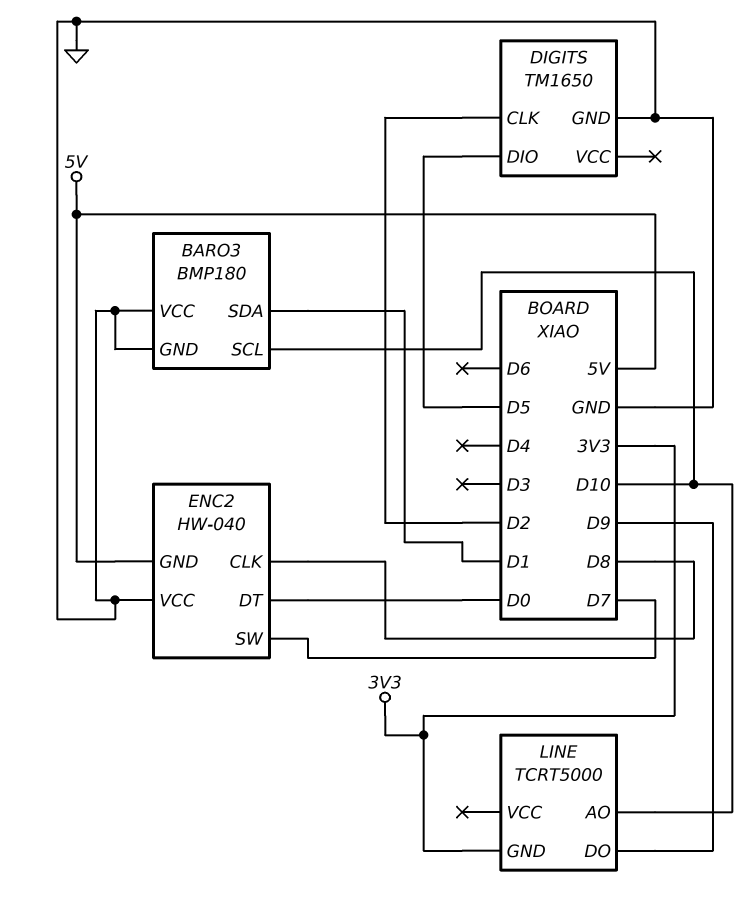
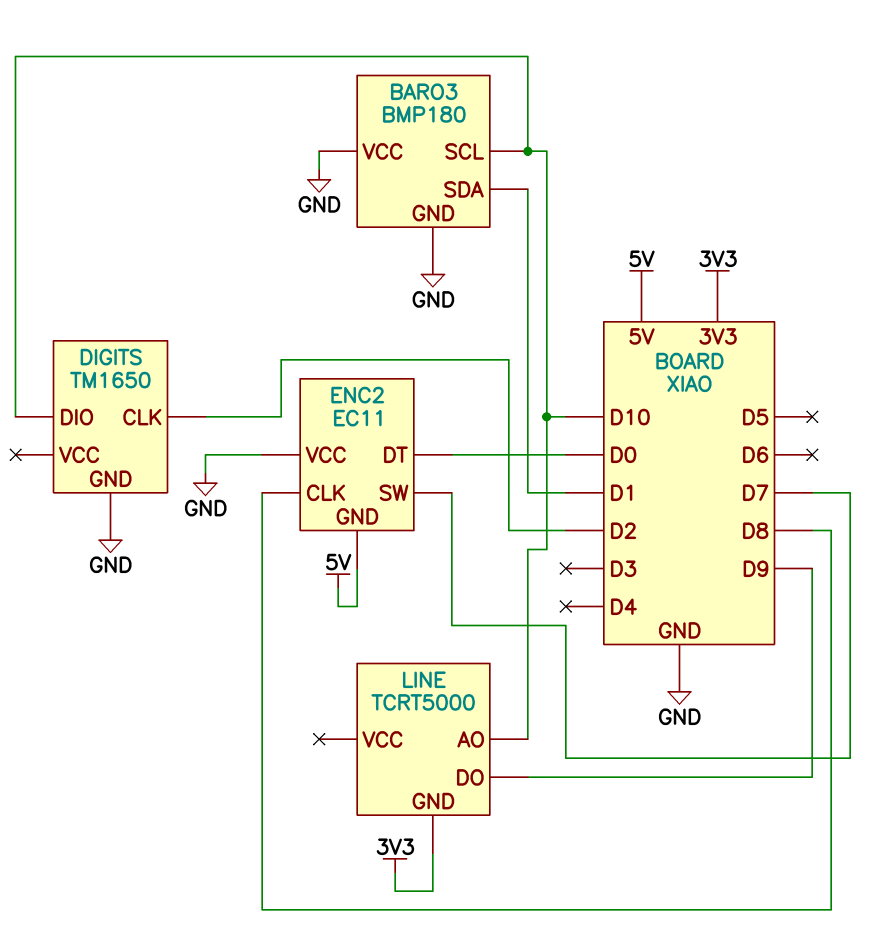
DIGITS pin DIO: D5 -> D10
ENC2: HW-040 -> EC11

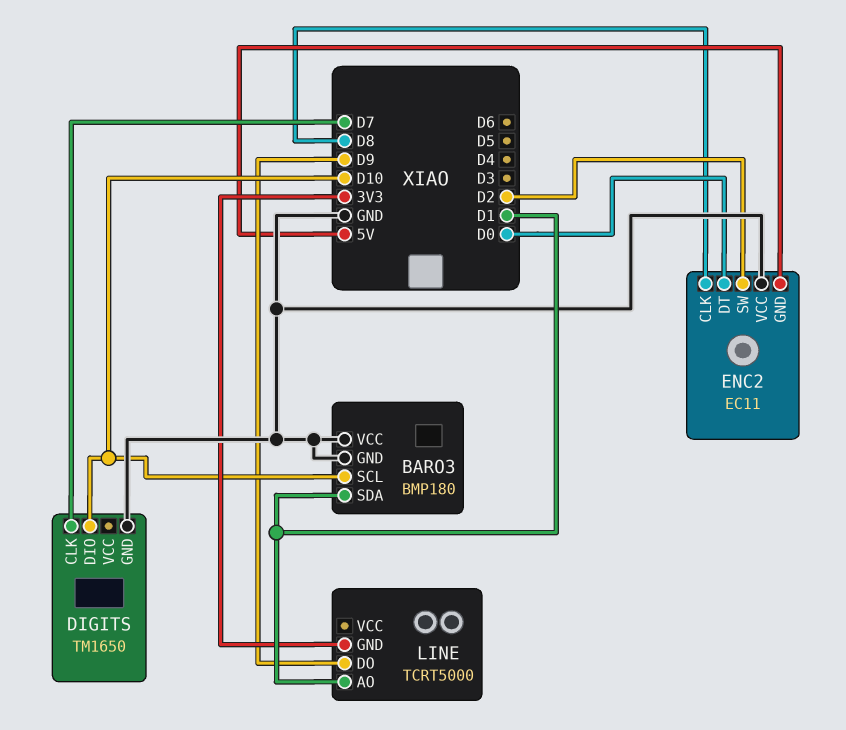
DIGITS pin CLK: D2 -> D7
ENC2 pin SW: D7 -> D2
LINE pin AO: D10 -> D1

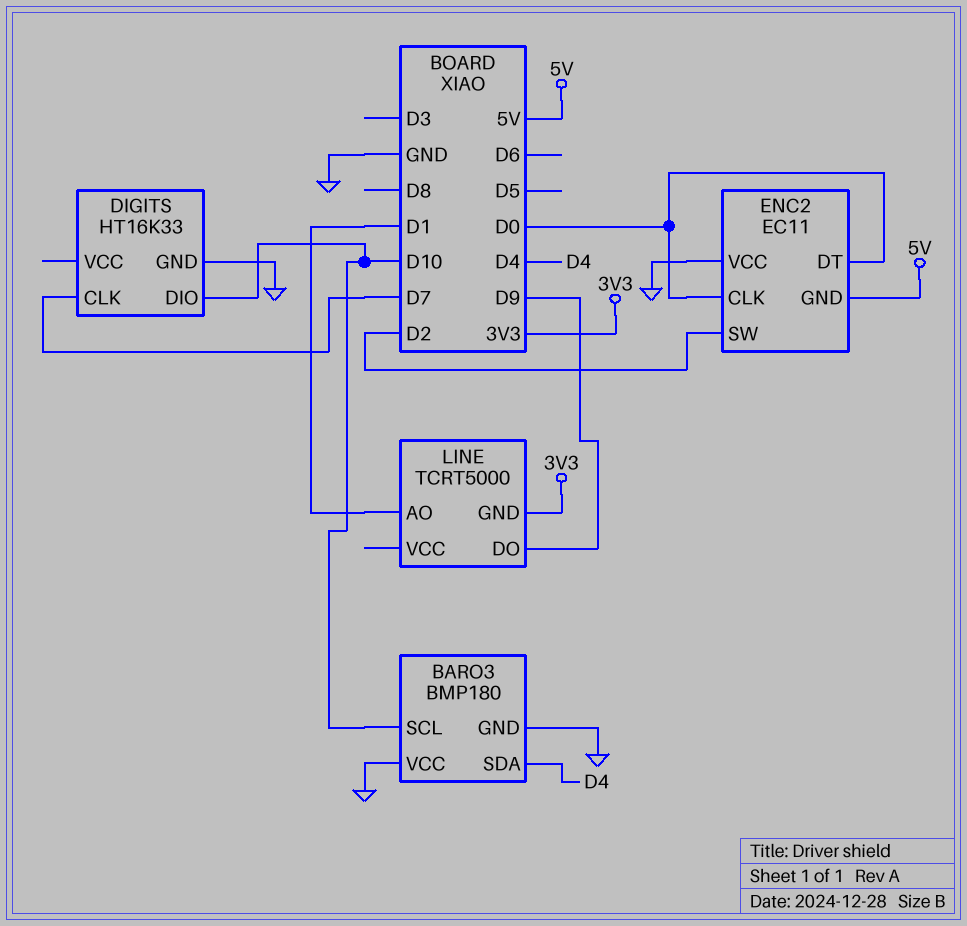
BARO3 pin SDA: D1 -> D4
DIGITS: TM1650 -> HT16K33
ENC2 pin CLK: D8 -> D0

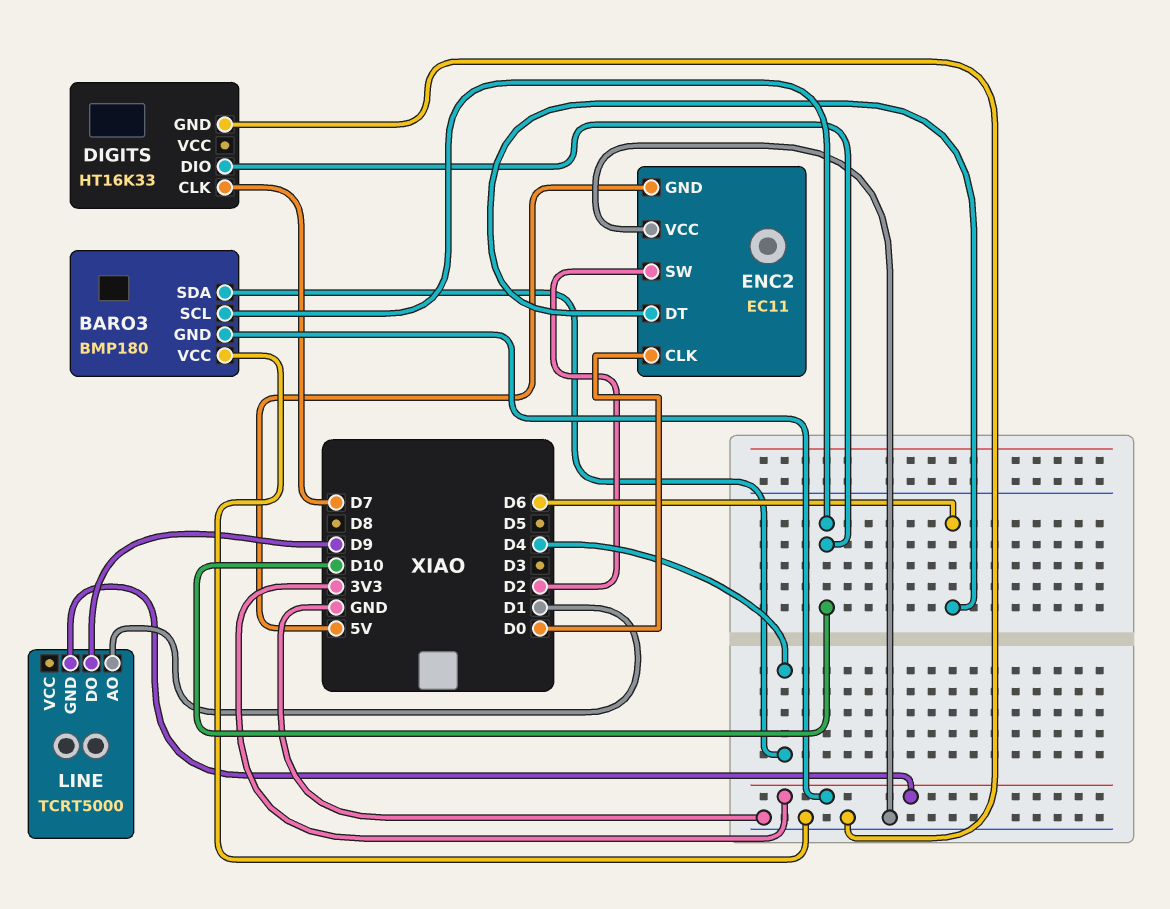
BARO3 pin GND: GND -> 3V3
ENC2 pin DT: D0 -> D6

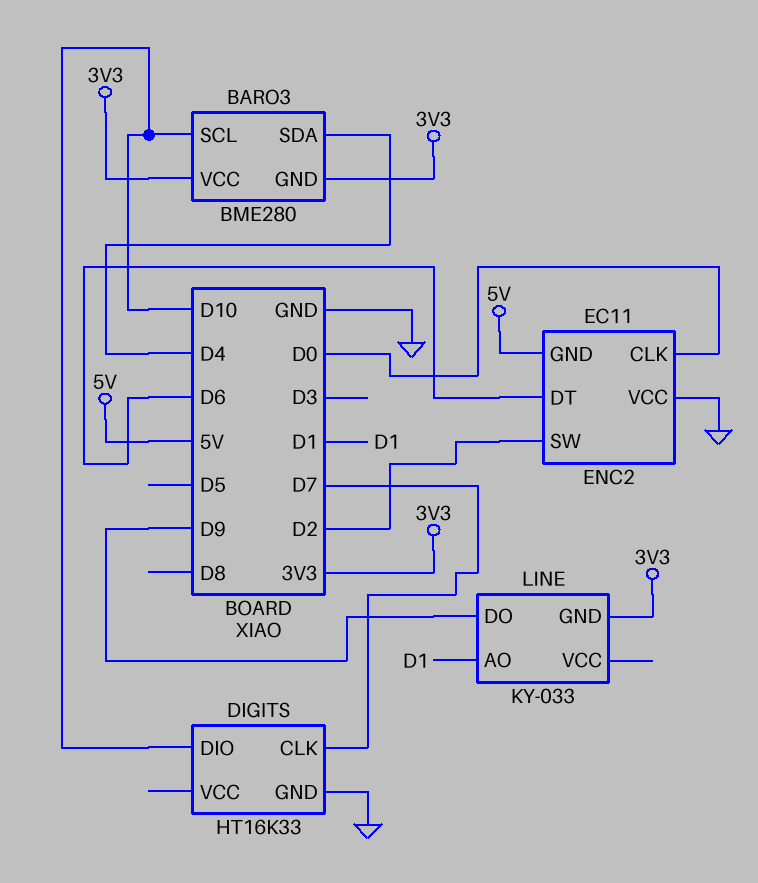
BARO3: BMP180 -> BME280
BARO3 pin VCC: GND -> 3V3
LINE: TCRT5000 -> KY-033

